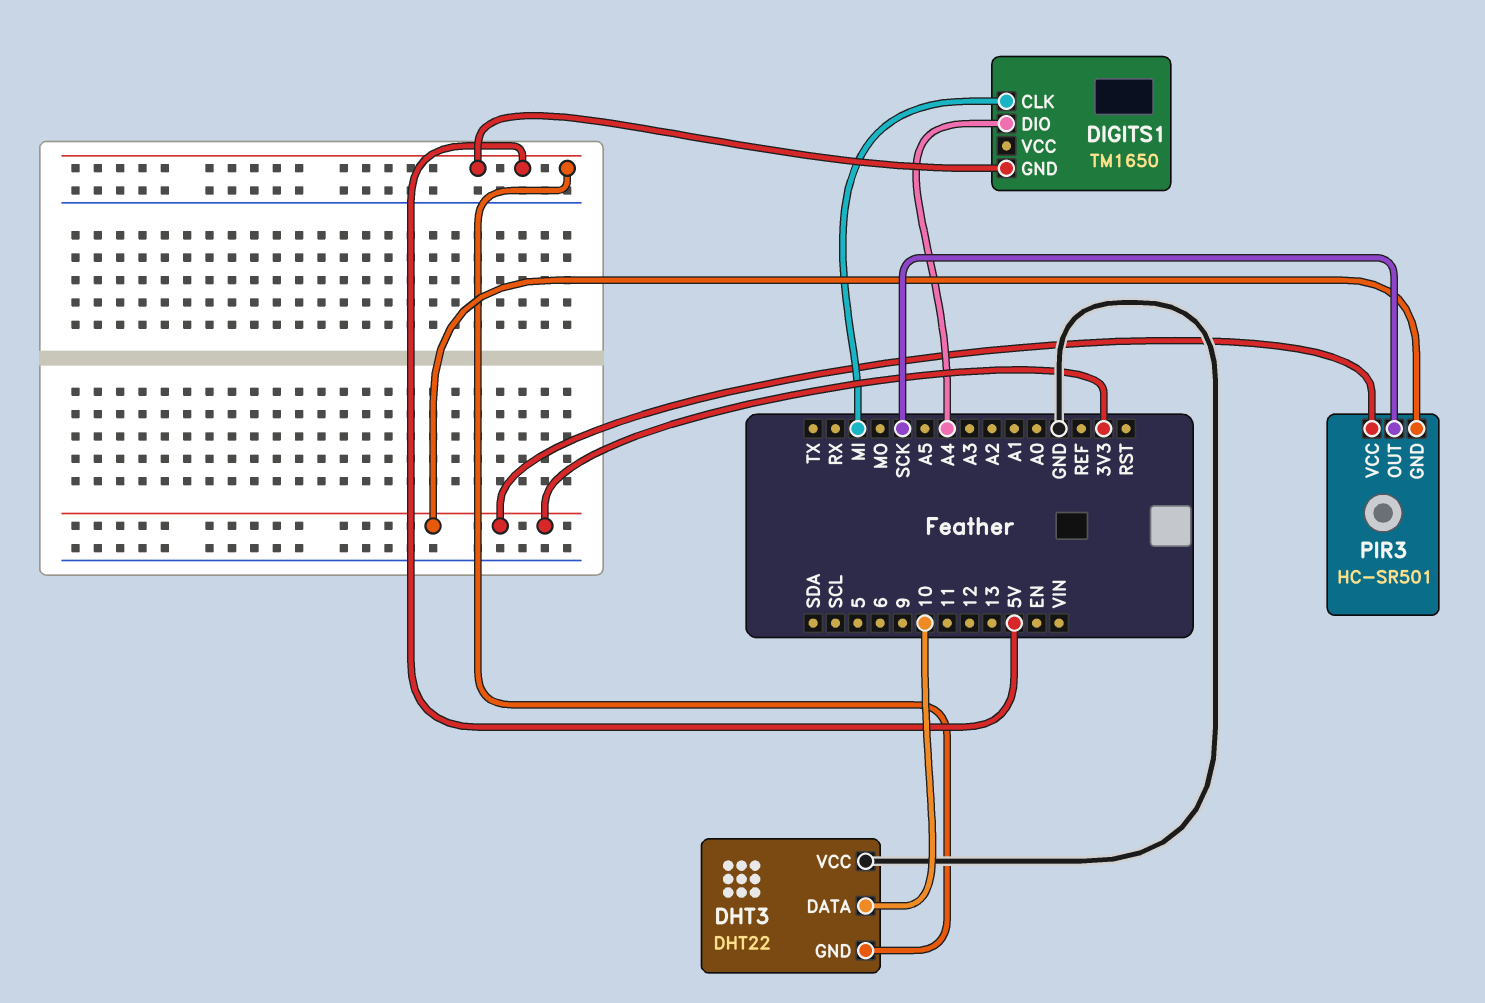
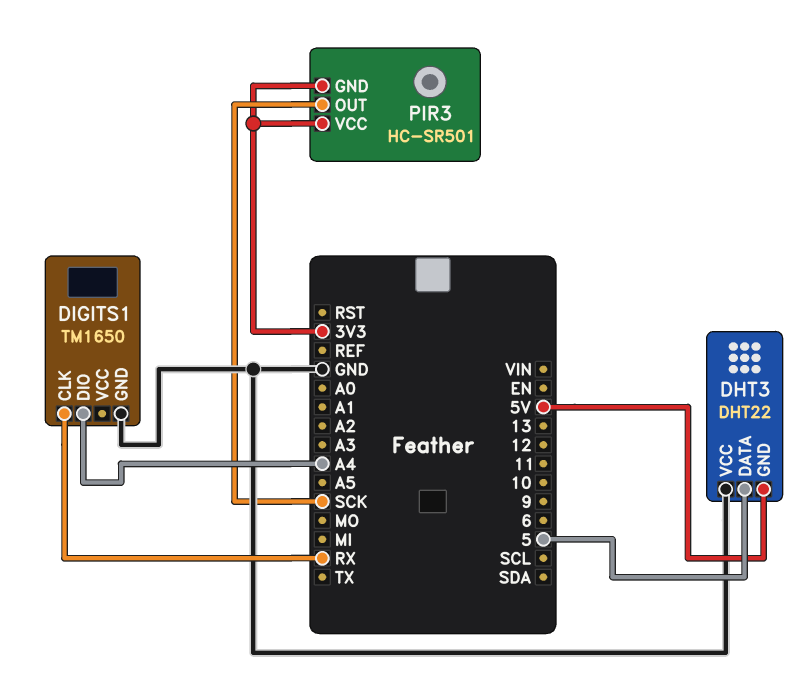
DHT3 pin DATA: 10 -> 5
DIGITS1 pin CLK: MI -> RX
DIGITS1 pin GND: 5V -> GND

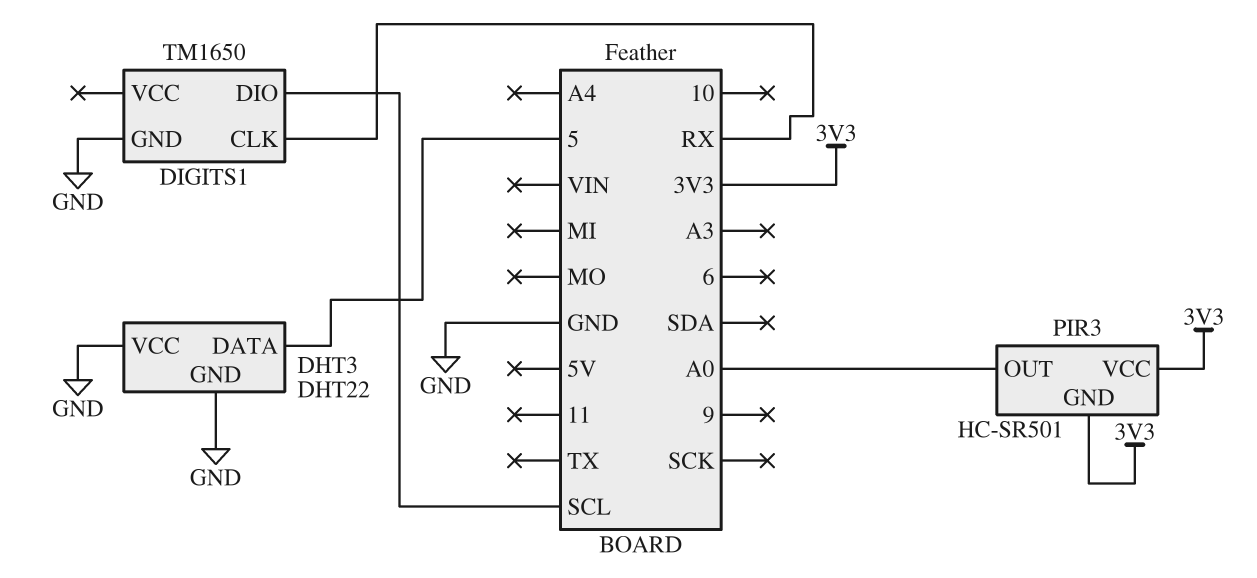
DHT3 pin GND: 5V -> GND
DIGITS1 pin DIO: A4 -> SCL
PIR3 pin OUT: SCK -> A0

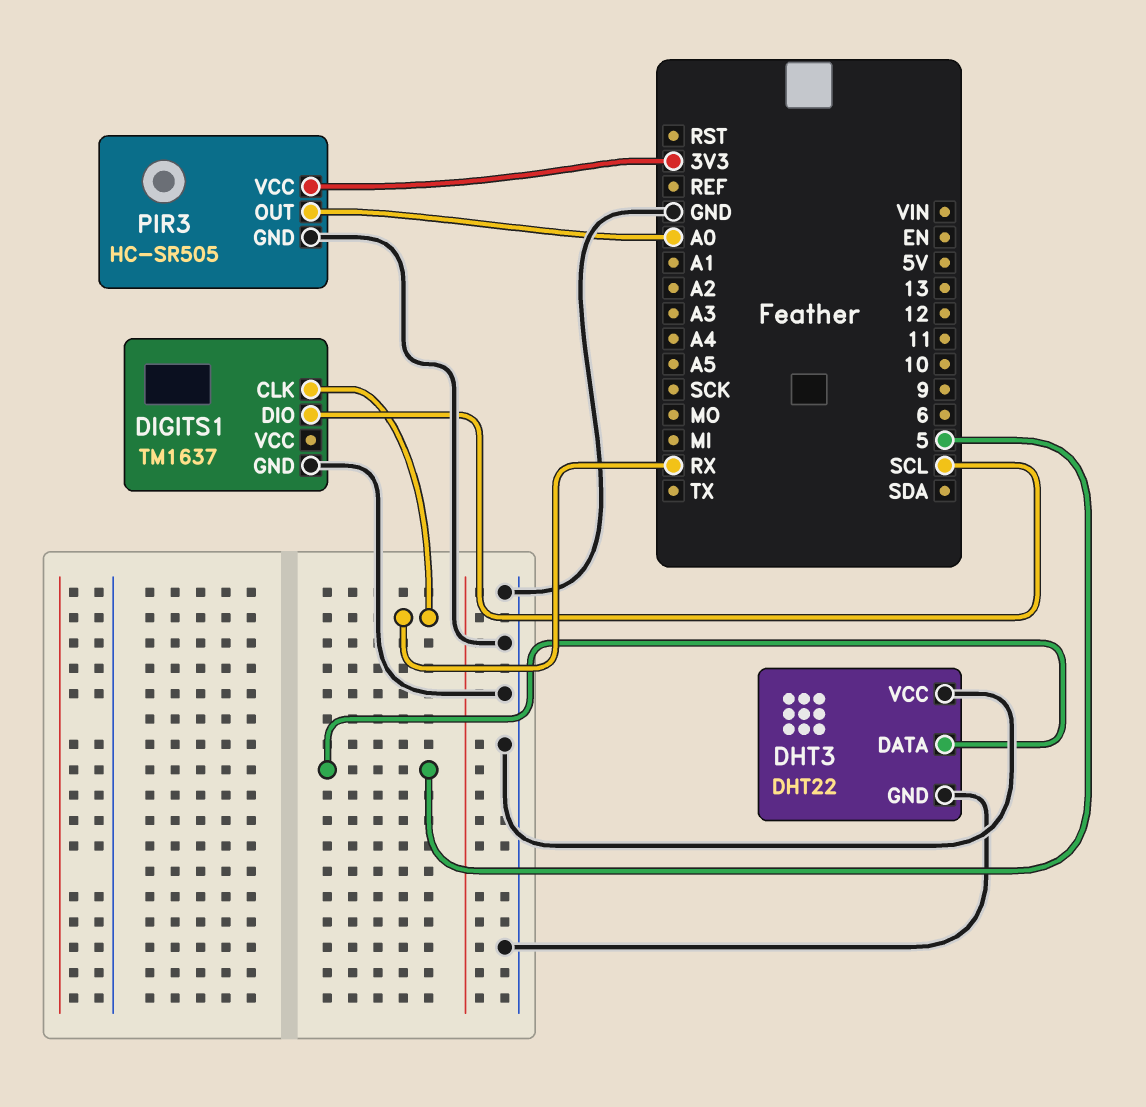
DIGITS1: TM1650 -> TM1637
PIR3: HC-SR501 -> HC-SR505
PIR3 pin GND: 3V3 -> GND

